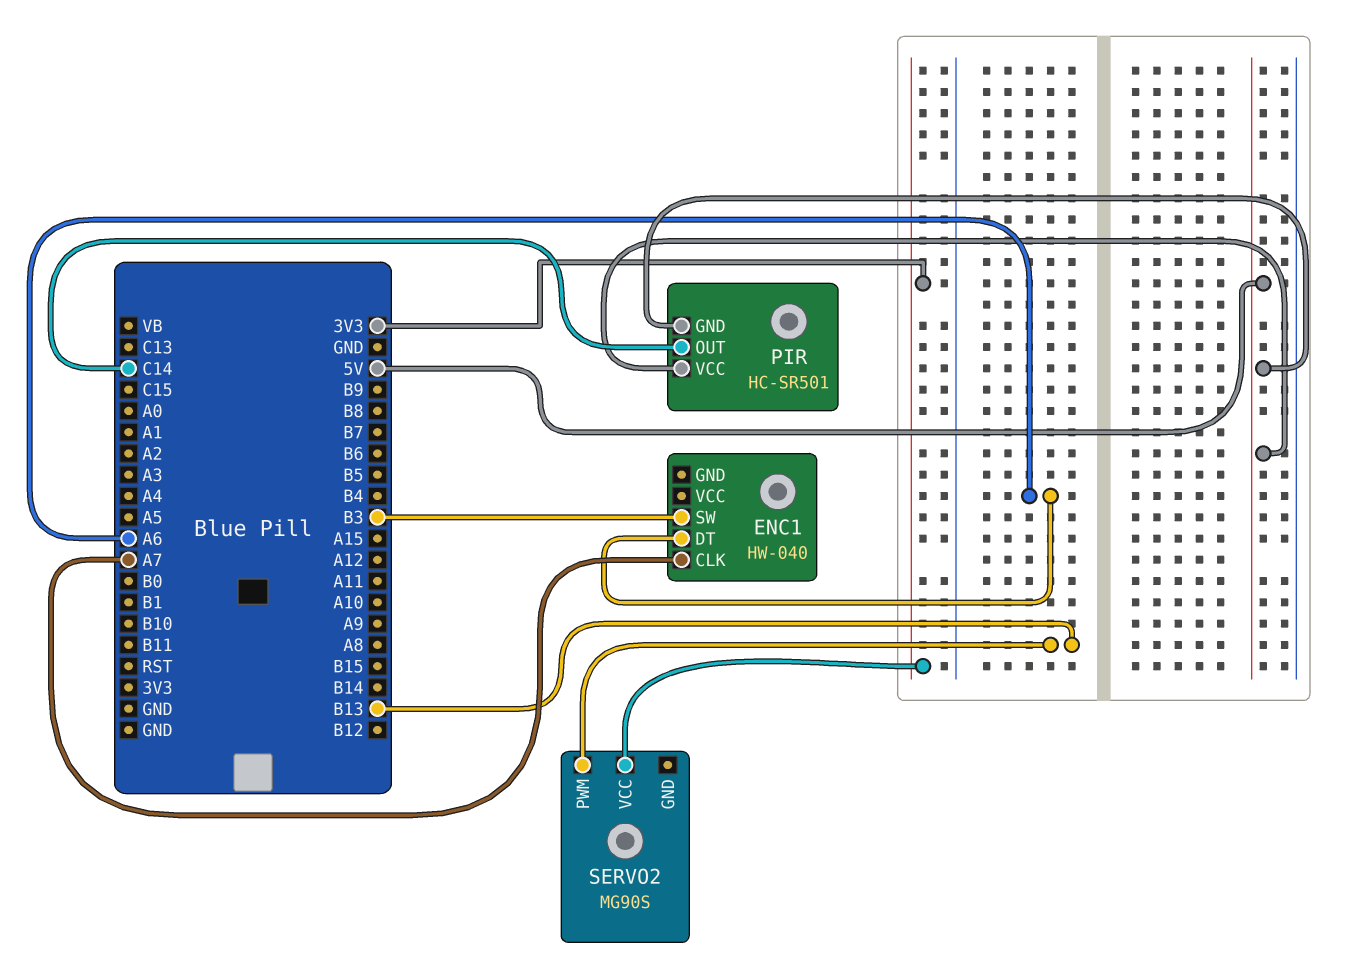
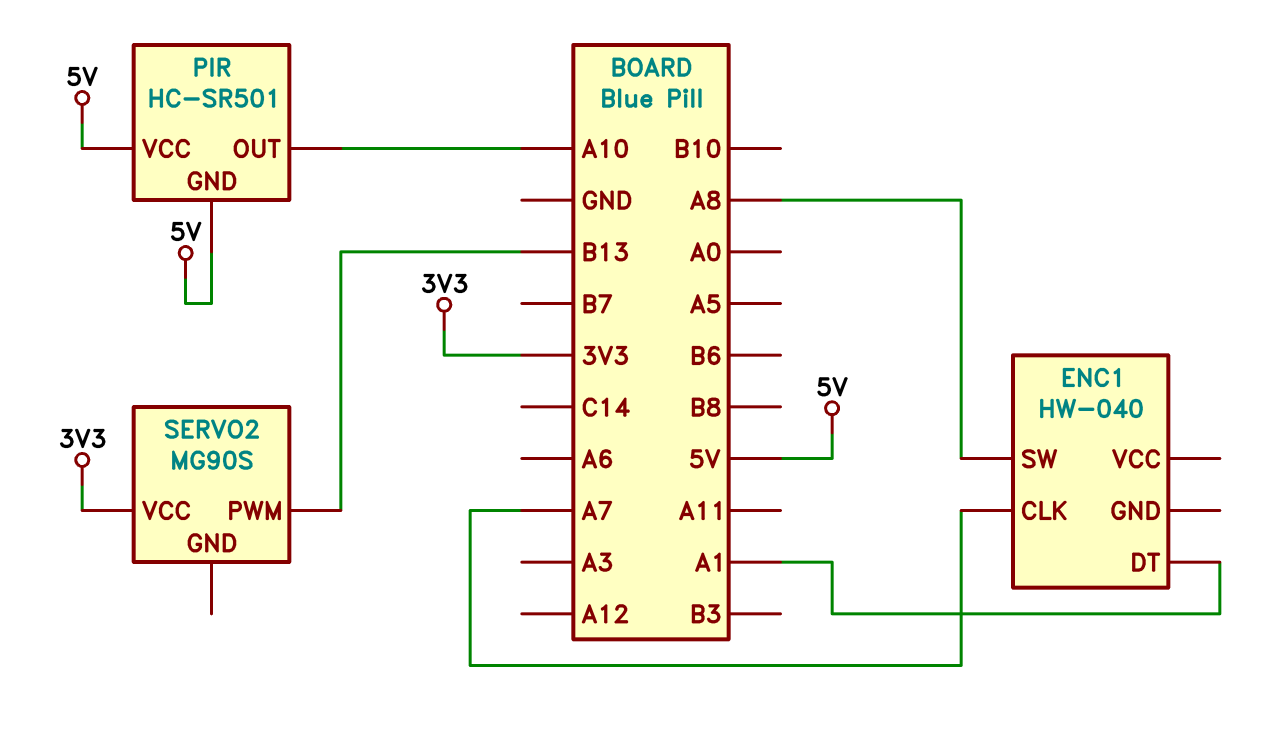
ENC1 pin DT: A6 -> A1
ENC1 pin SW: B3 -> A8
PIR pin OUT: C14 -> A10

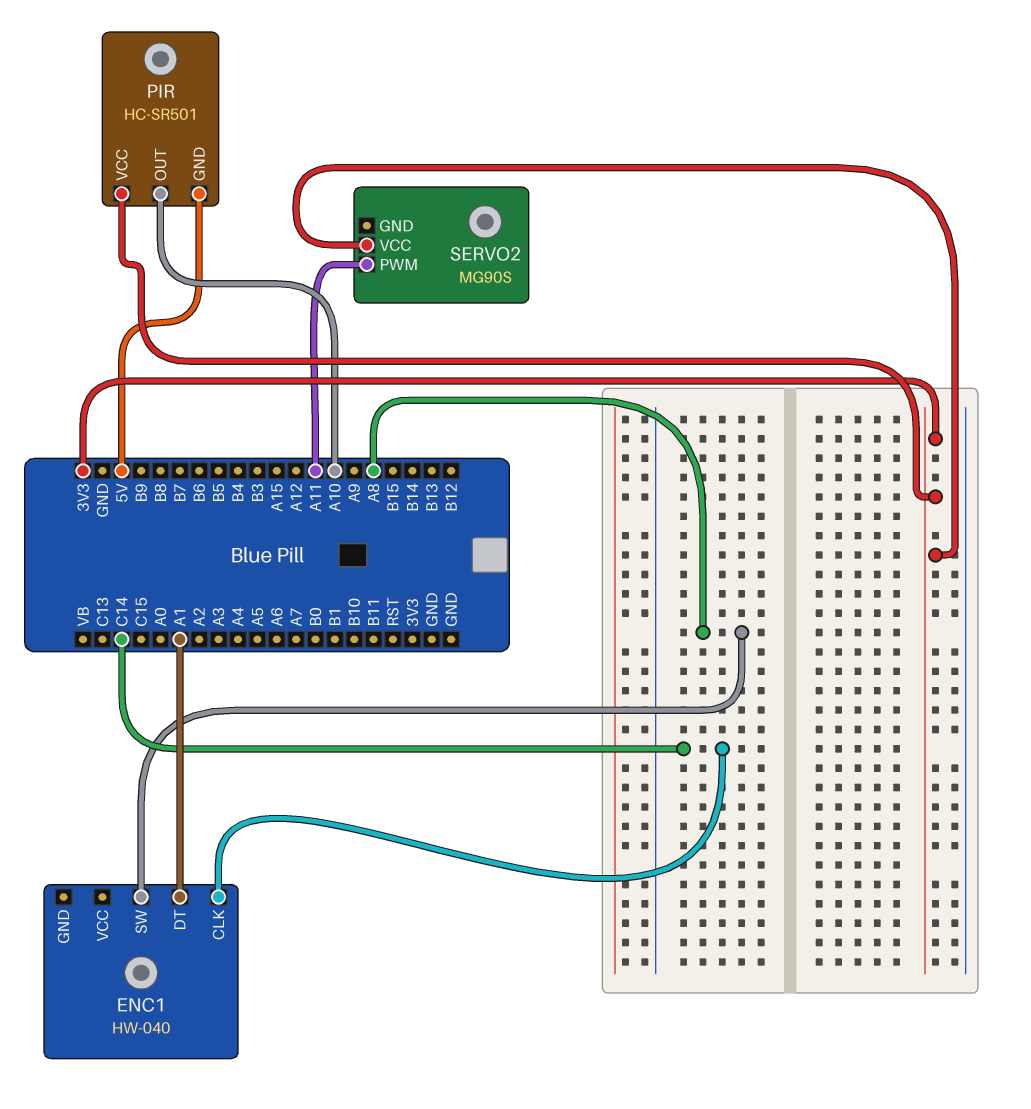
ENC1 pin CLK: A7 -> C14
PIR pin VCC: 5V -> 3V3
SERVO2 pin PWM: B13 -> A11

